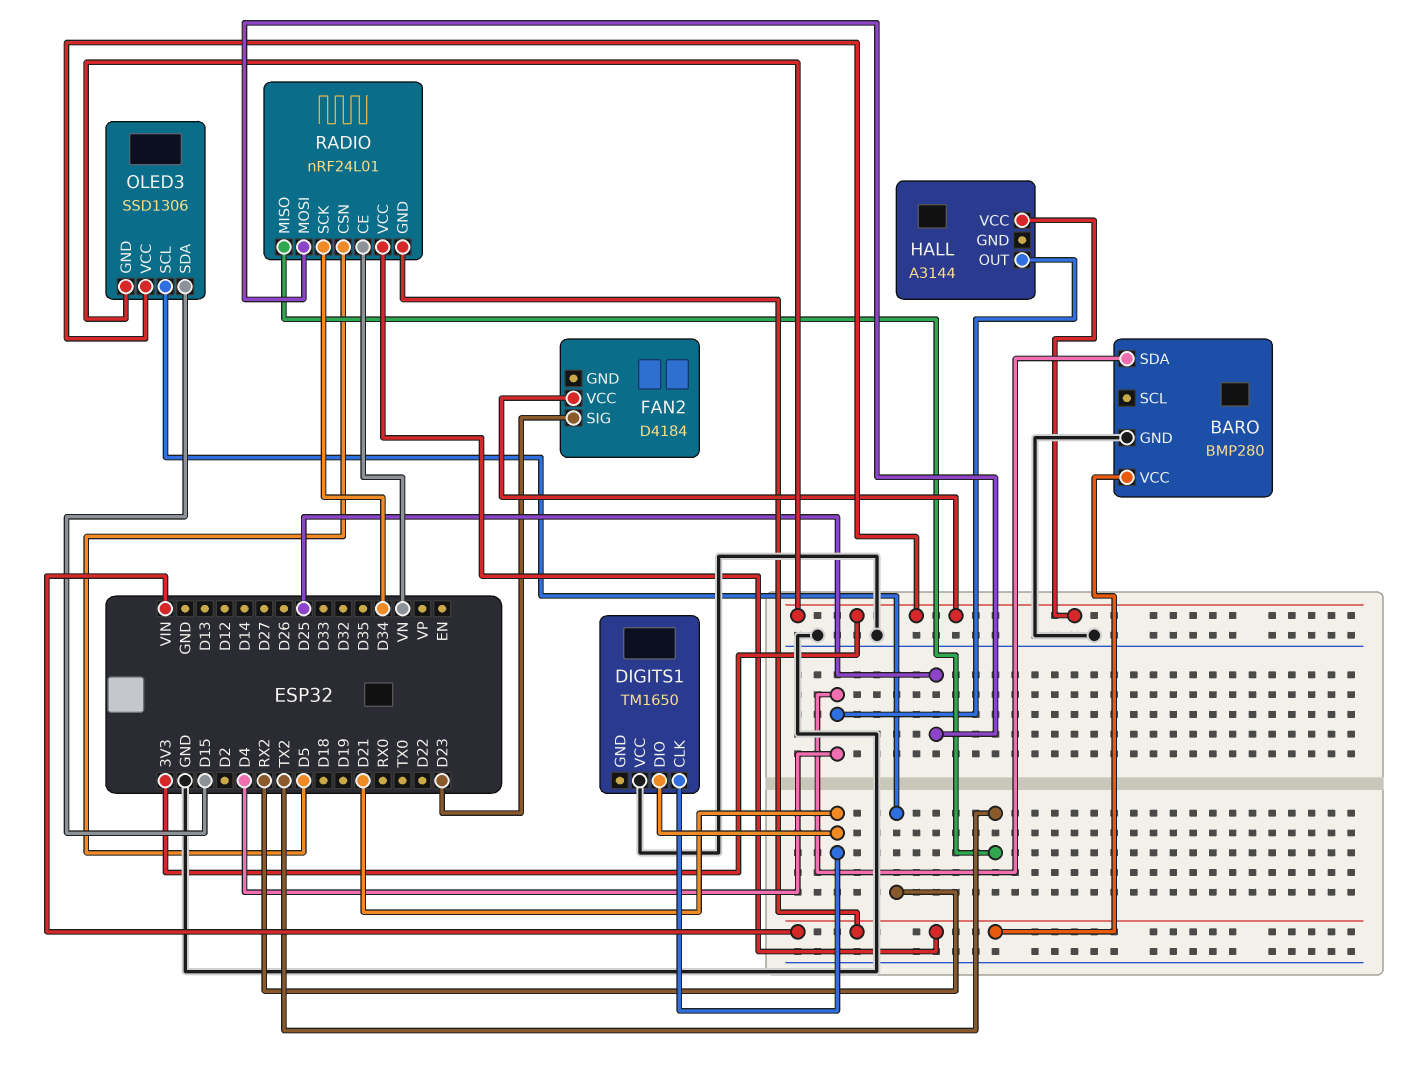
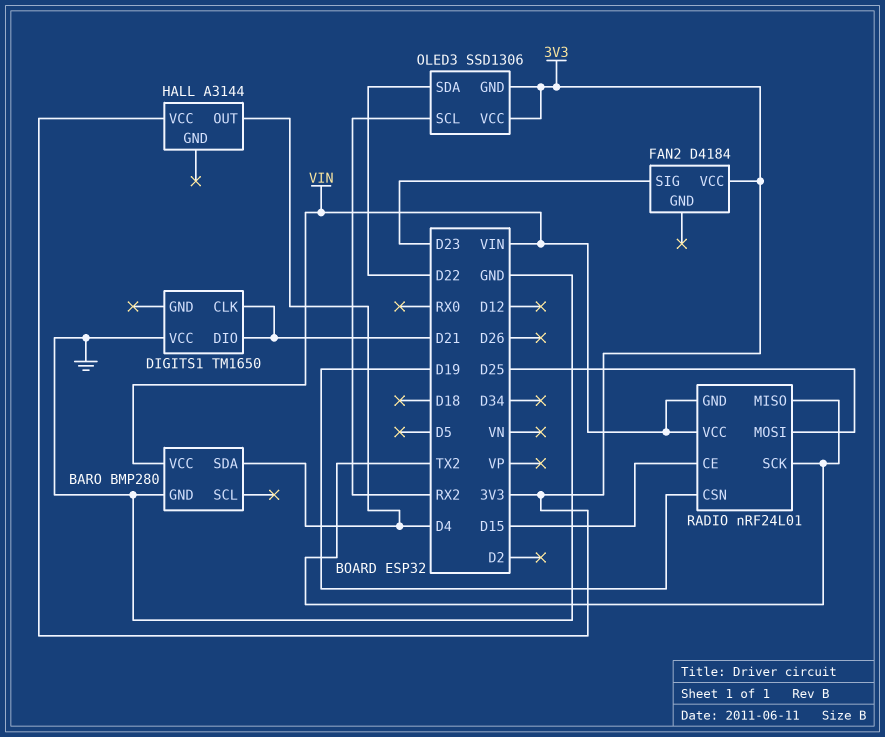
OLED3 pin SDA: D15 -> D22
RADIO pin CE: VN -> D15
RADIO pin CSN: D5 -> D19
RADIO pin SCK: D34 -> TX2

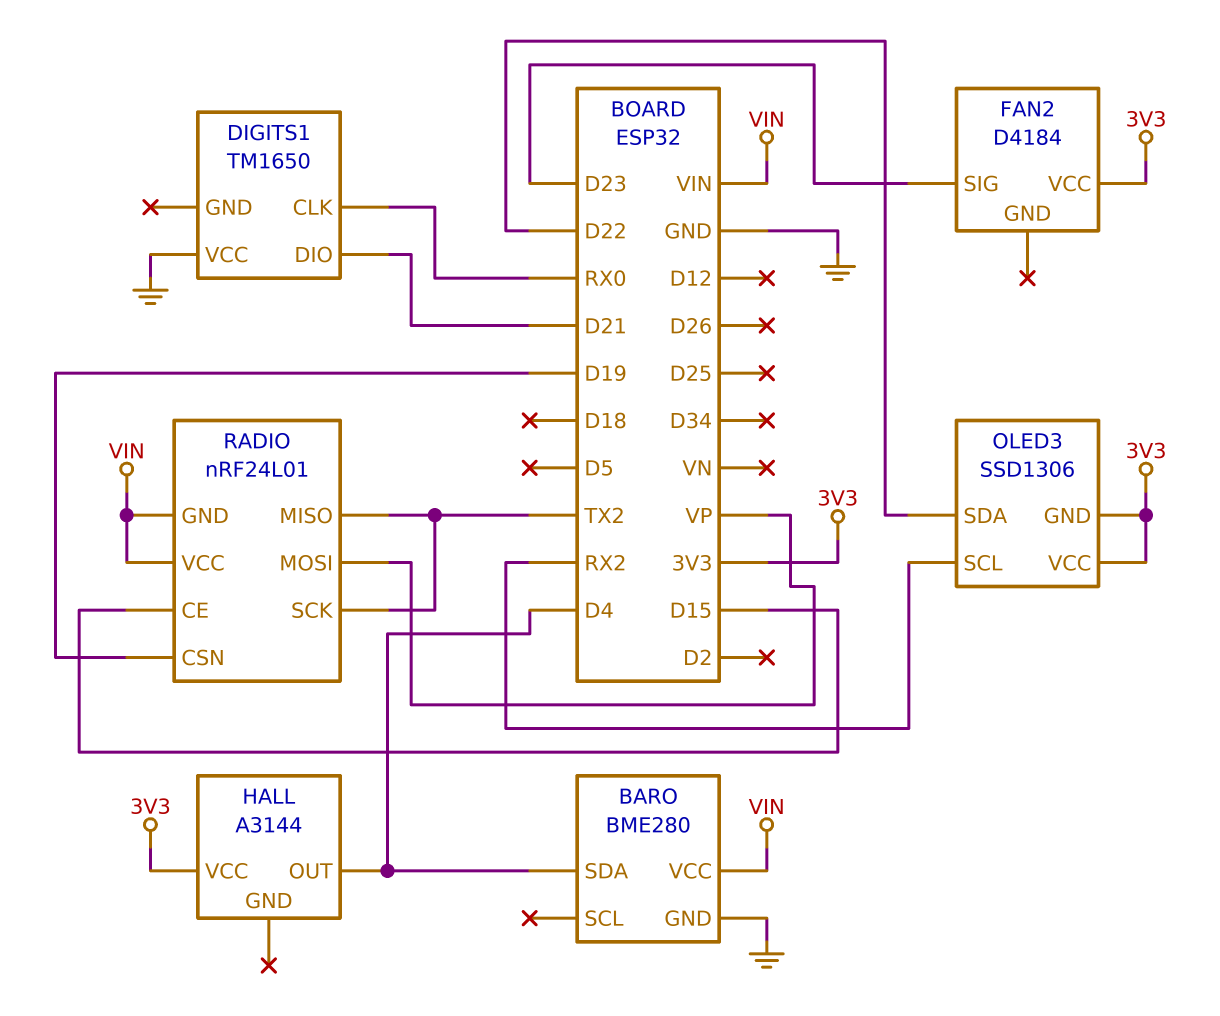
BARO: BMP280 -> BME280
DIGITS1 pin CLK: D21 -> RX0
RADIO pin MOSI: D25 -> VP

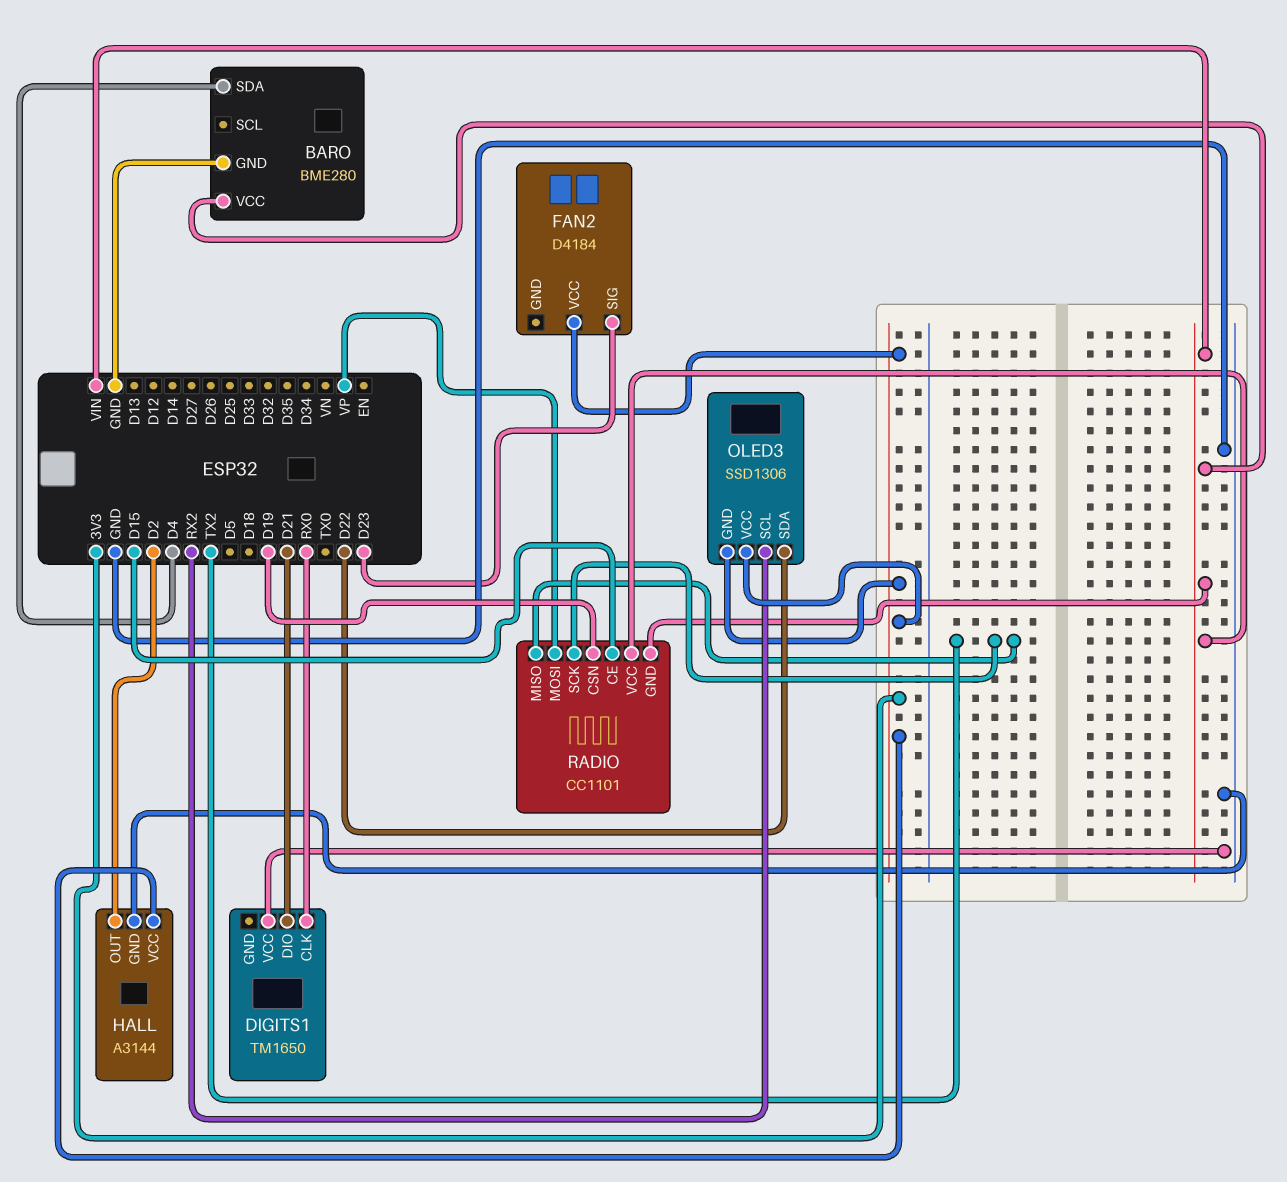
HALL pin GND: none -> GND
HALL pin OUT: D4 -> D2
RADIO: nRF24L01 -> CC1101

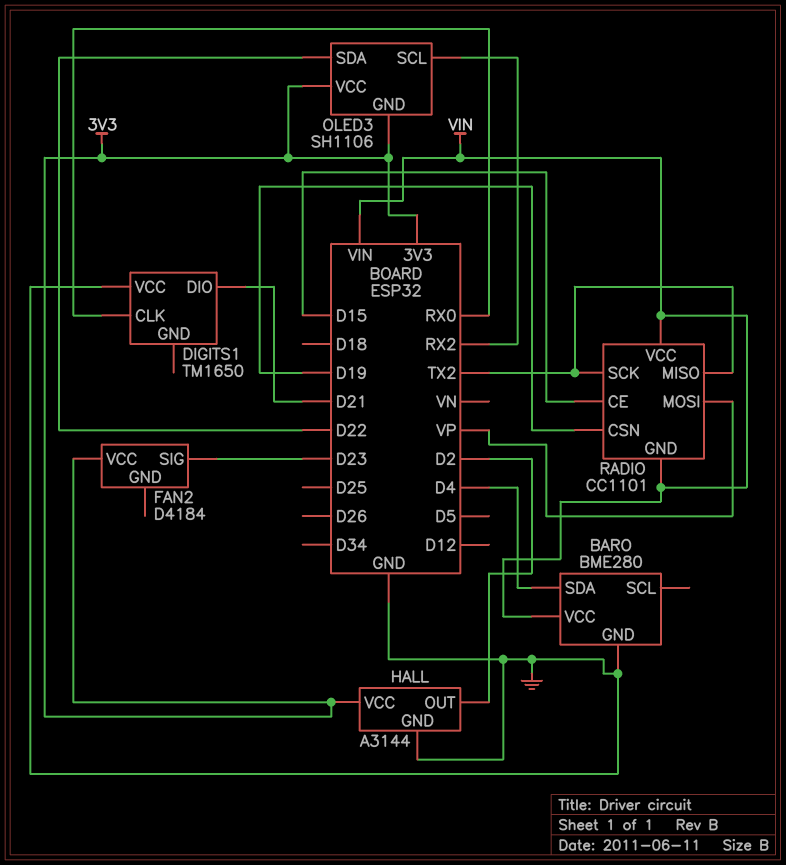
OLED3: SSD1306 -> SH1106

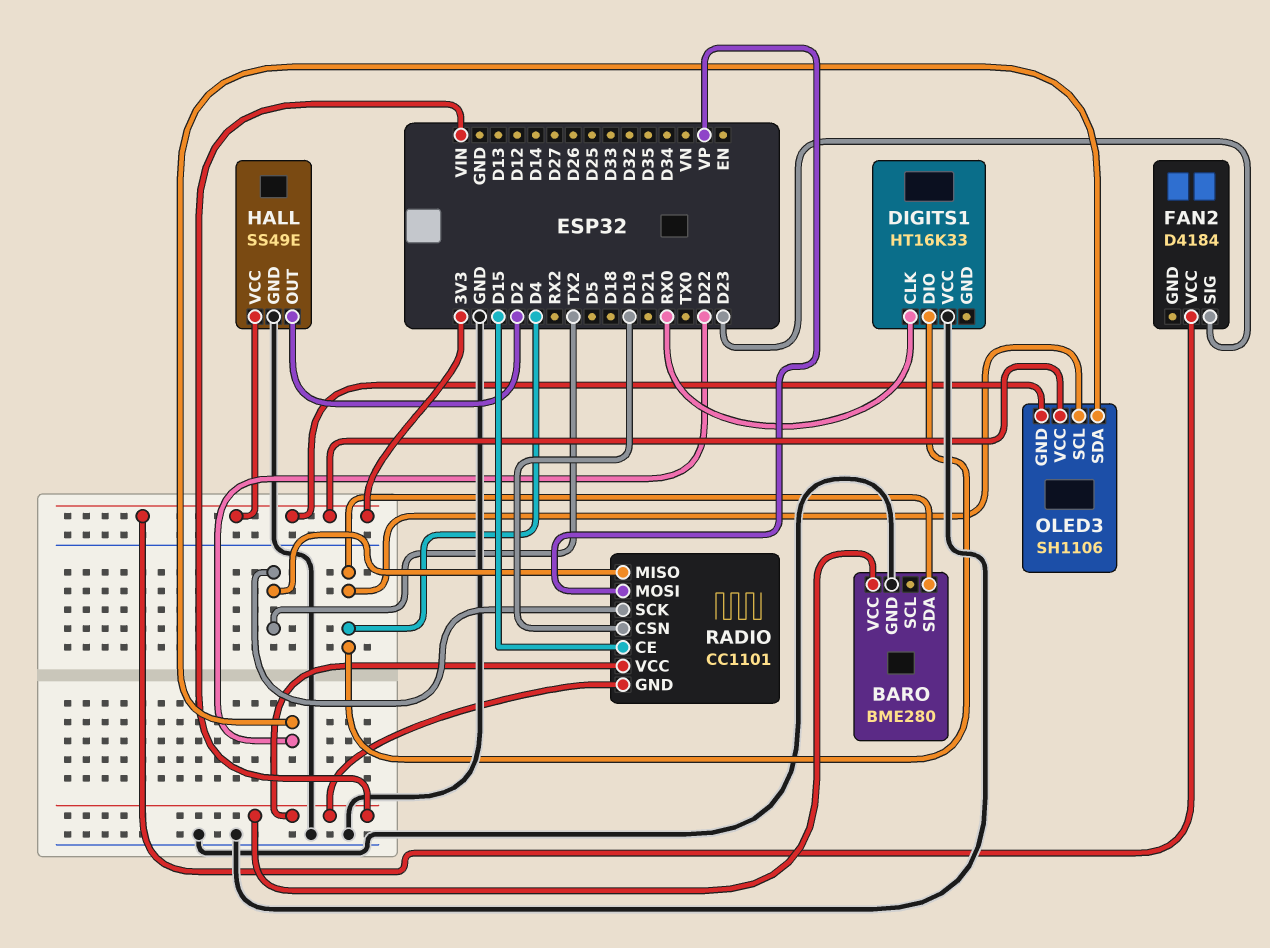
DIGITS1: TM1650 -> HT16K33
DIGITS1 pin DIO: D21 -> D4
HALL: A3144 -> SS49E
OLED3 pin SCL: RX2 -> D4

